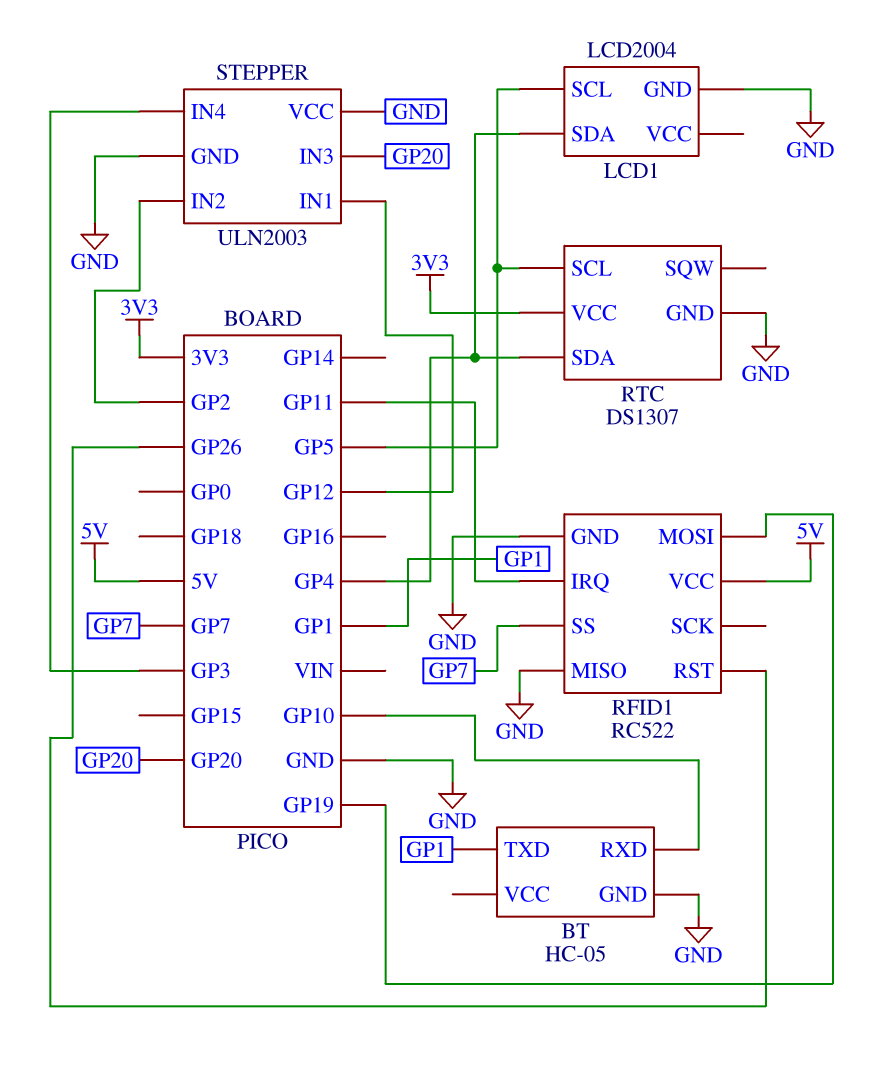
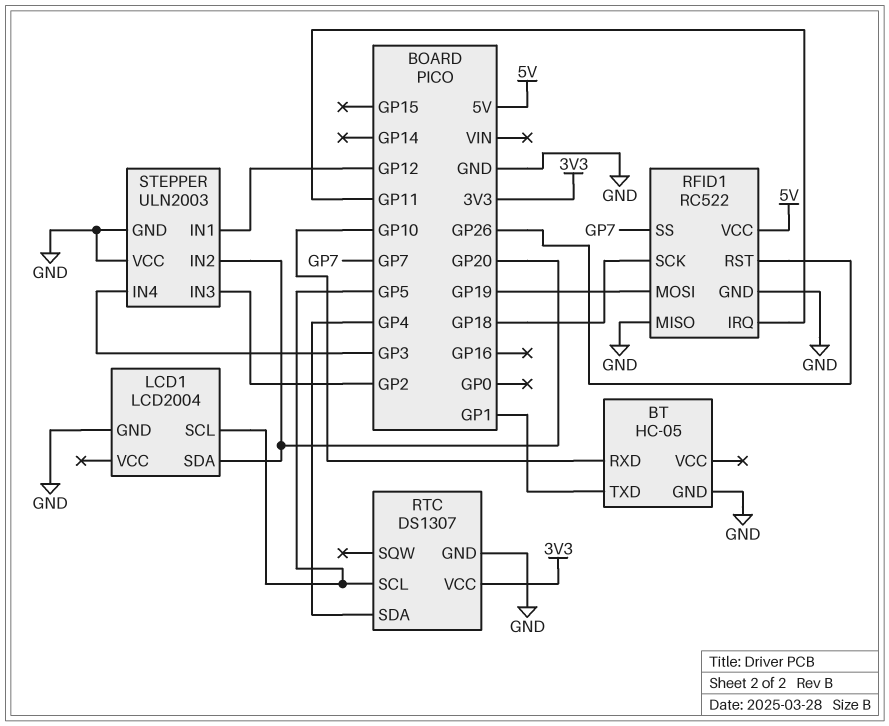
LCD1 pin SDA: GP4 -> GP20
RFID1 pin SCK: none -> GP18
STEPPER pin IN2: GP2 -> GP20
STEPPER pin IN3: GP20 -> GP2

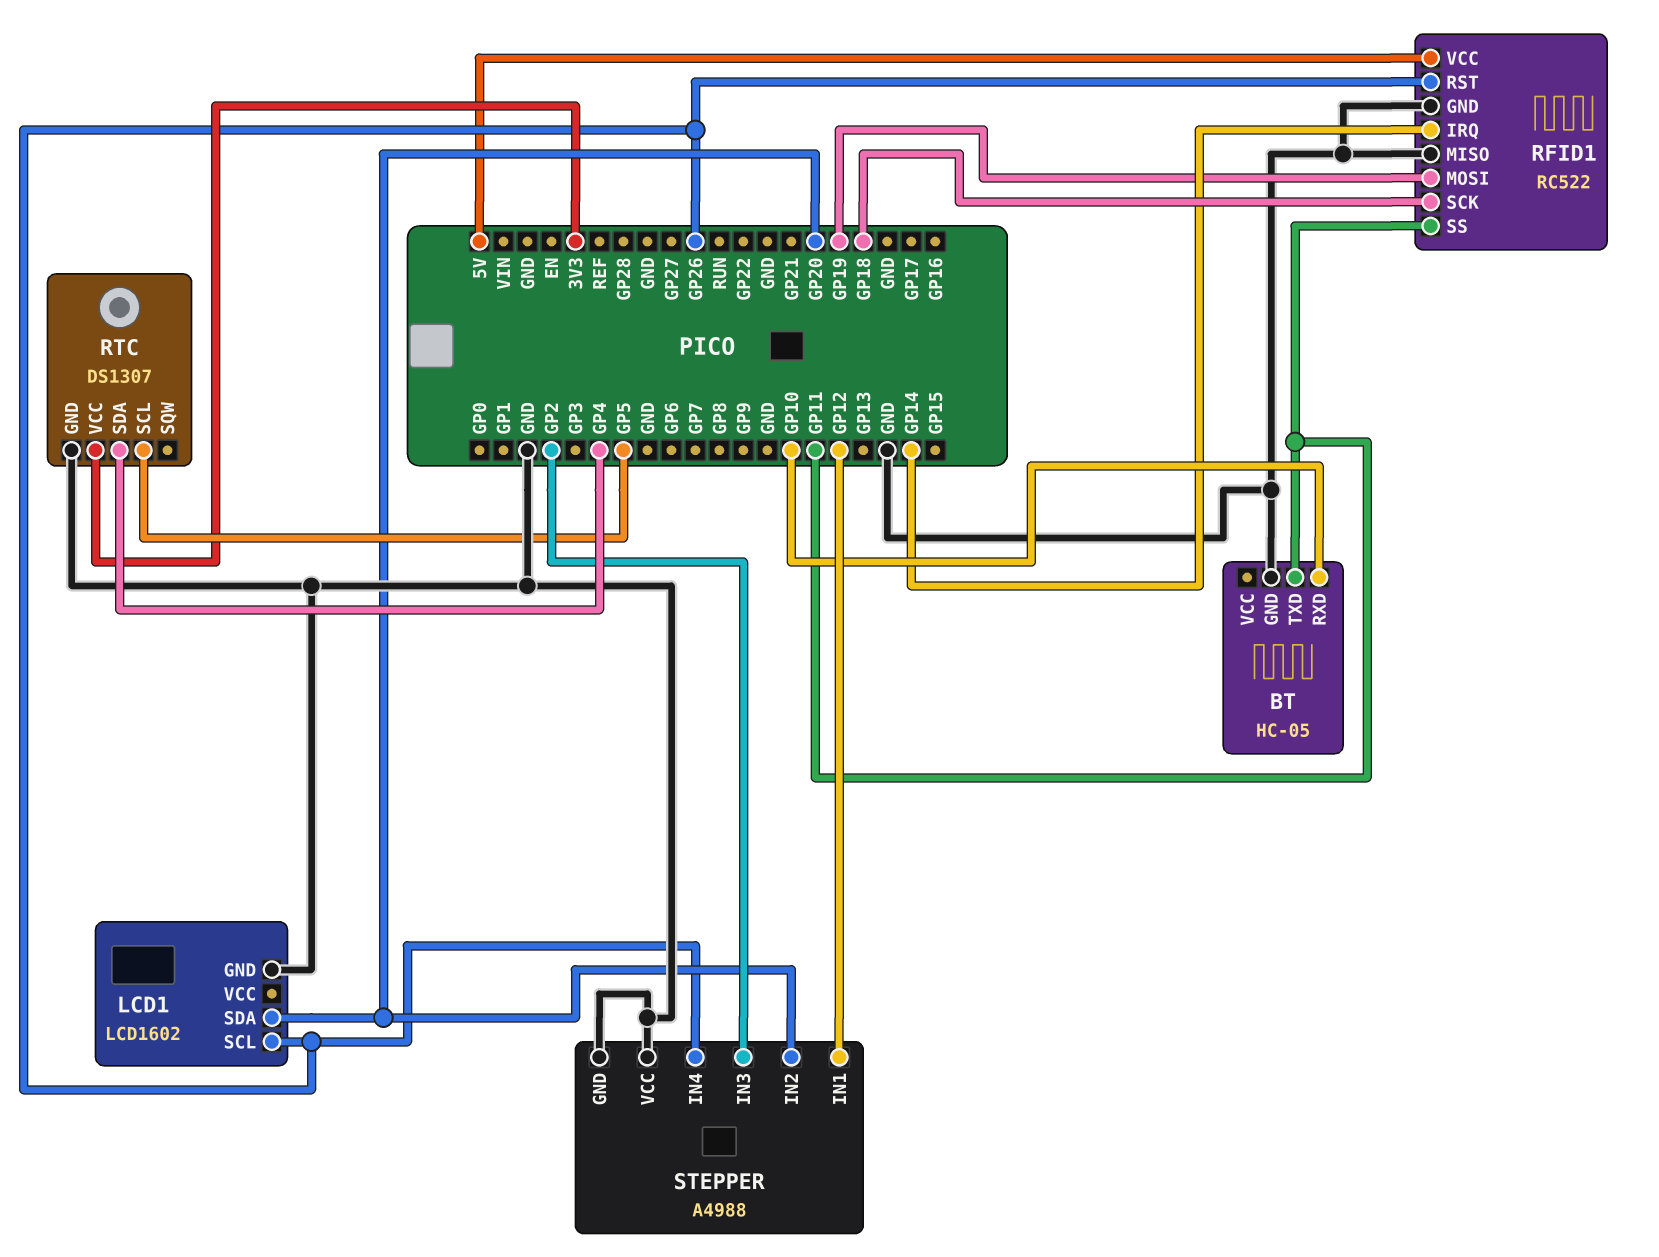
BT pin TXD: GP1 -> GP11
LCD1: LCD2004 -> LCD1602
LCD1 pin SCL: GP5 -> GP26
RFID1 pin IRQ: GP11 -> GP14
RFID1 pin SS: GP7 -> GP11
STEPPER: ULN2003 -> A4988
STEPPER pin IN4: GP3 -> GP26

